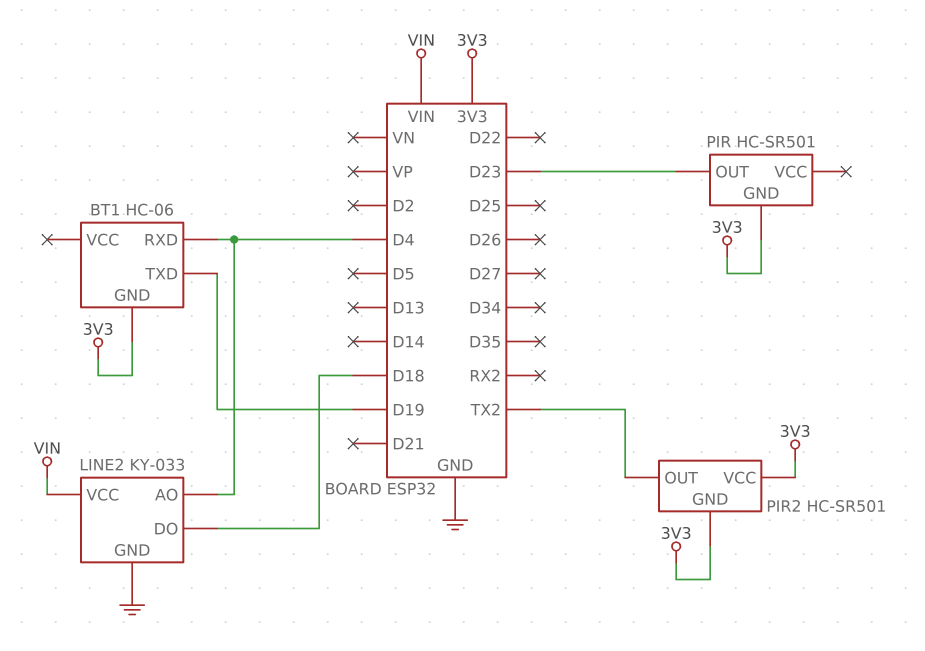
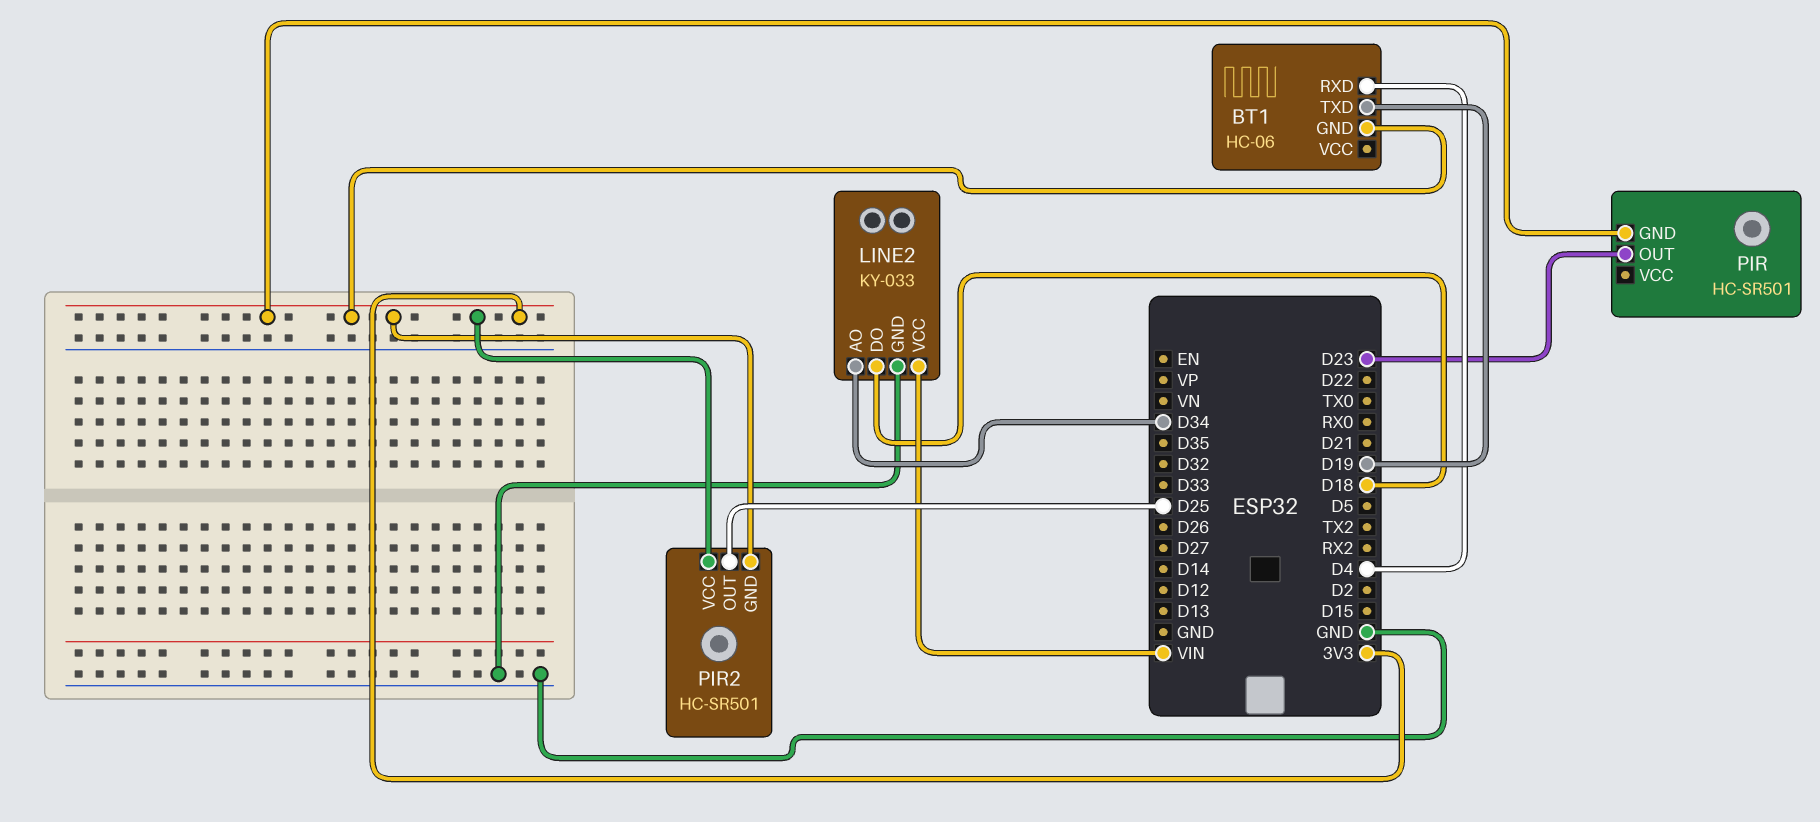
LINE2 pin AO: D4 -> D34
PIR2 pin OUT: TX2 -> D25

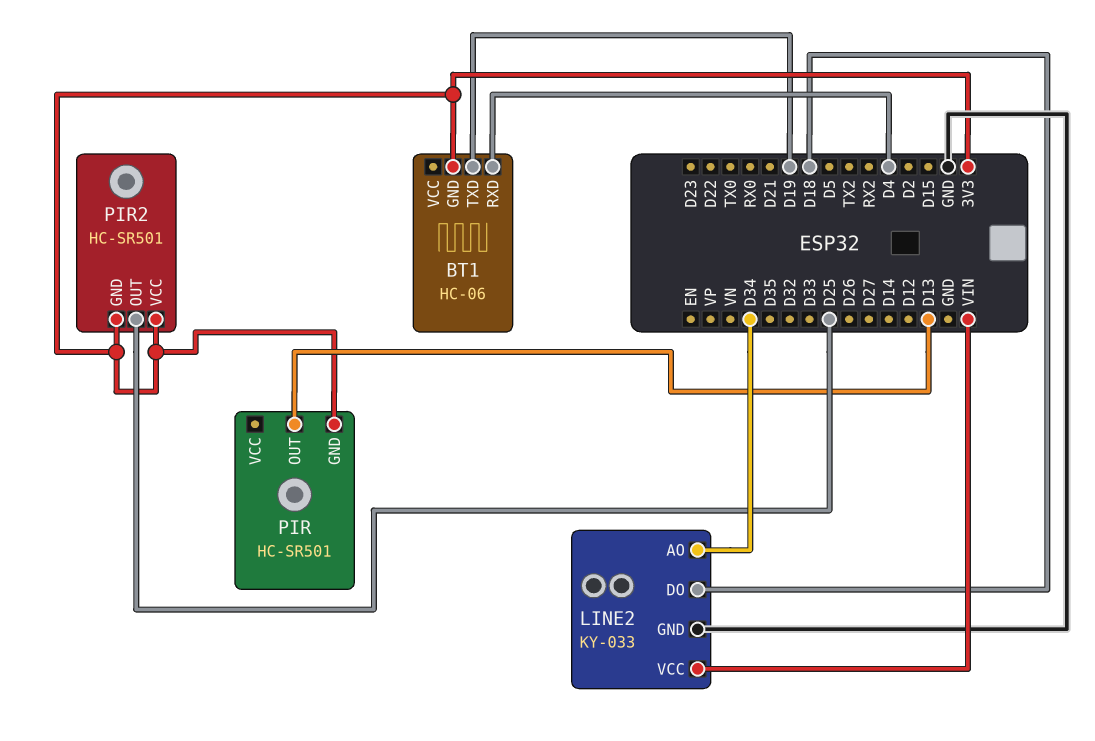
PIR pin OUT: D23 -> D13

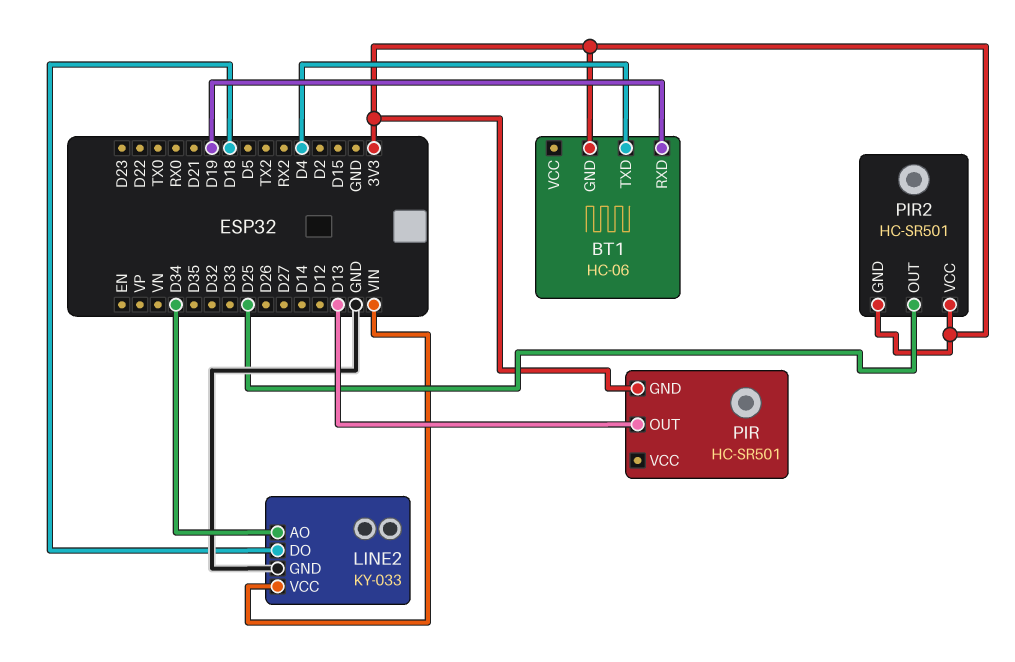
BT1 pin RXD: D4 -> D19
BT1 pin TXD: D19 -> D4

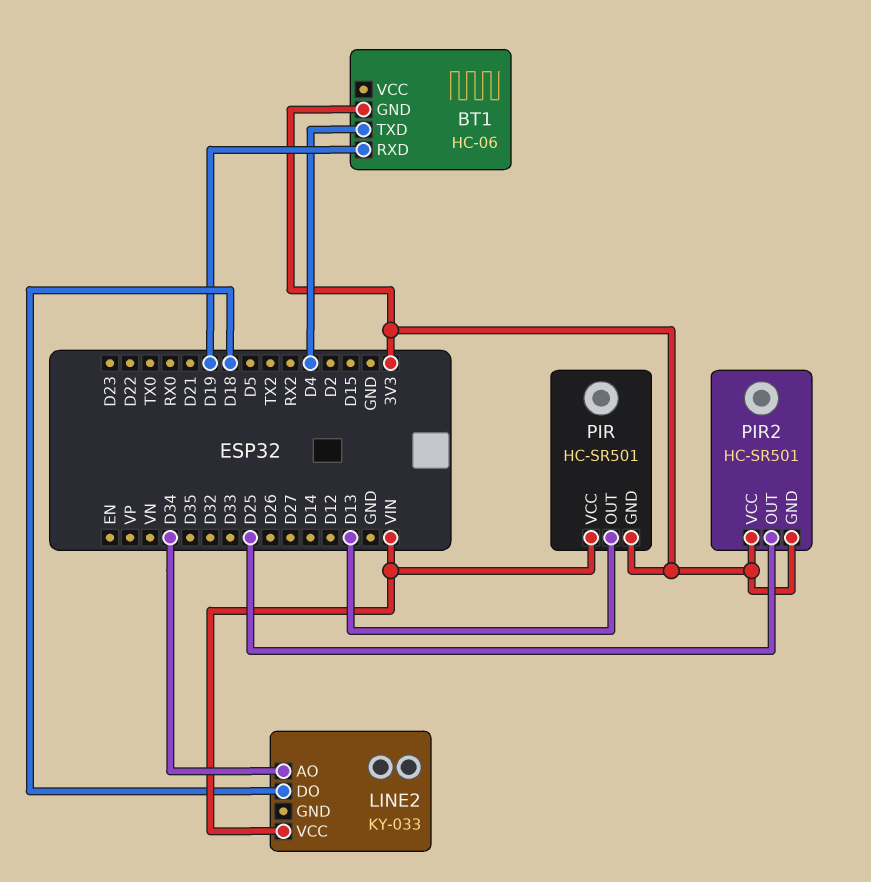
LINE2 pin GND: GND -> none
PIR pin VCC: none -> VIN

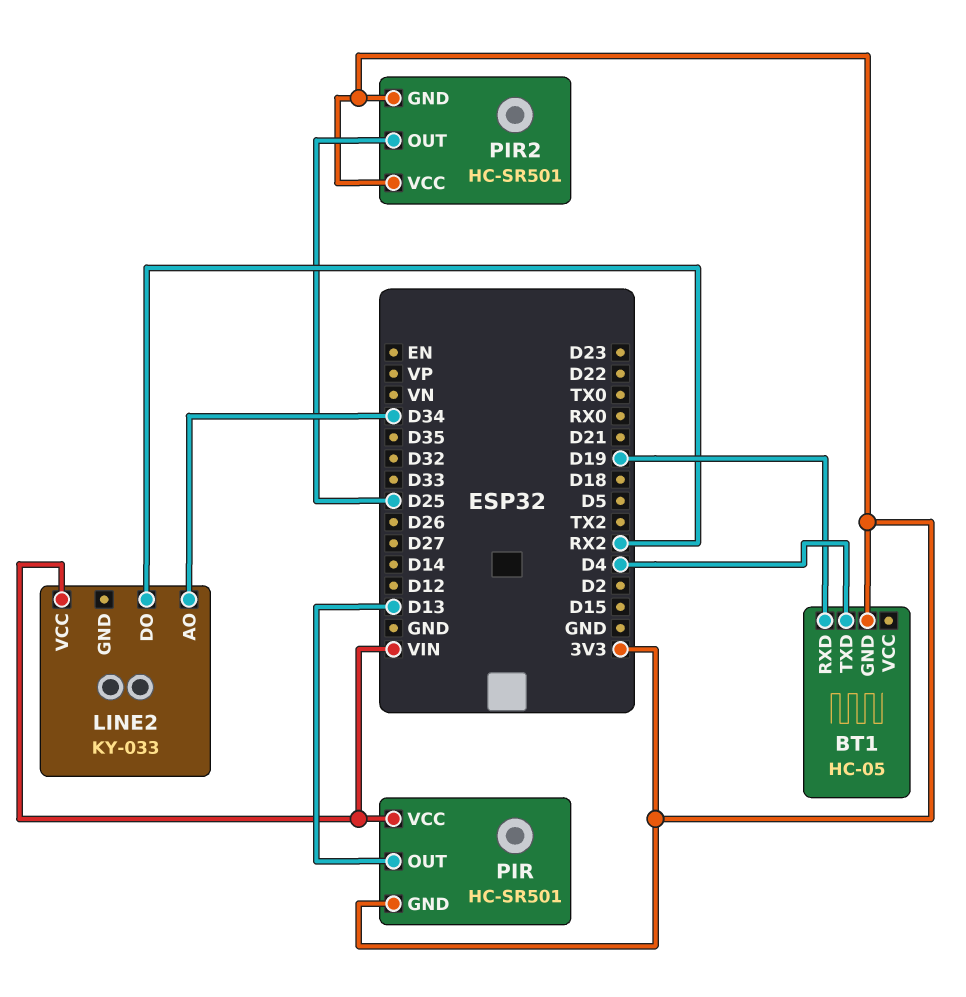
BT1: HC-06 -> HC-05
LINE2 pin DO: D18 -> RX2

